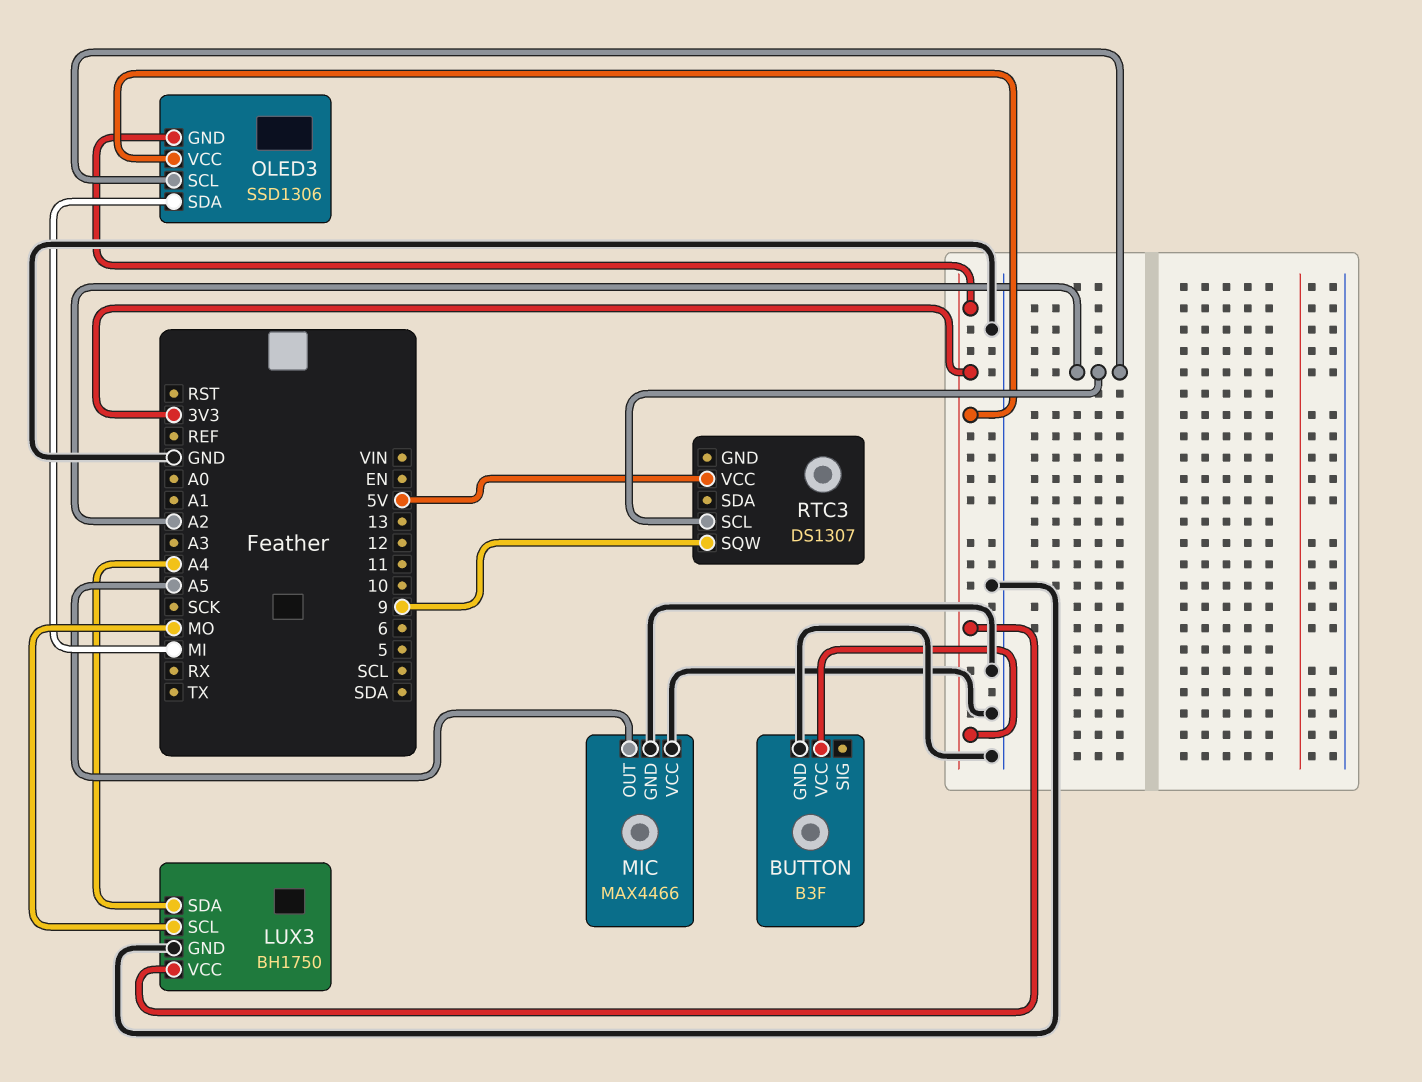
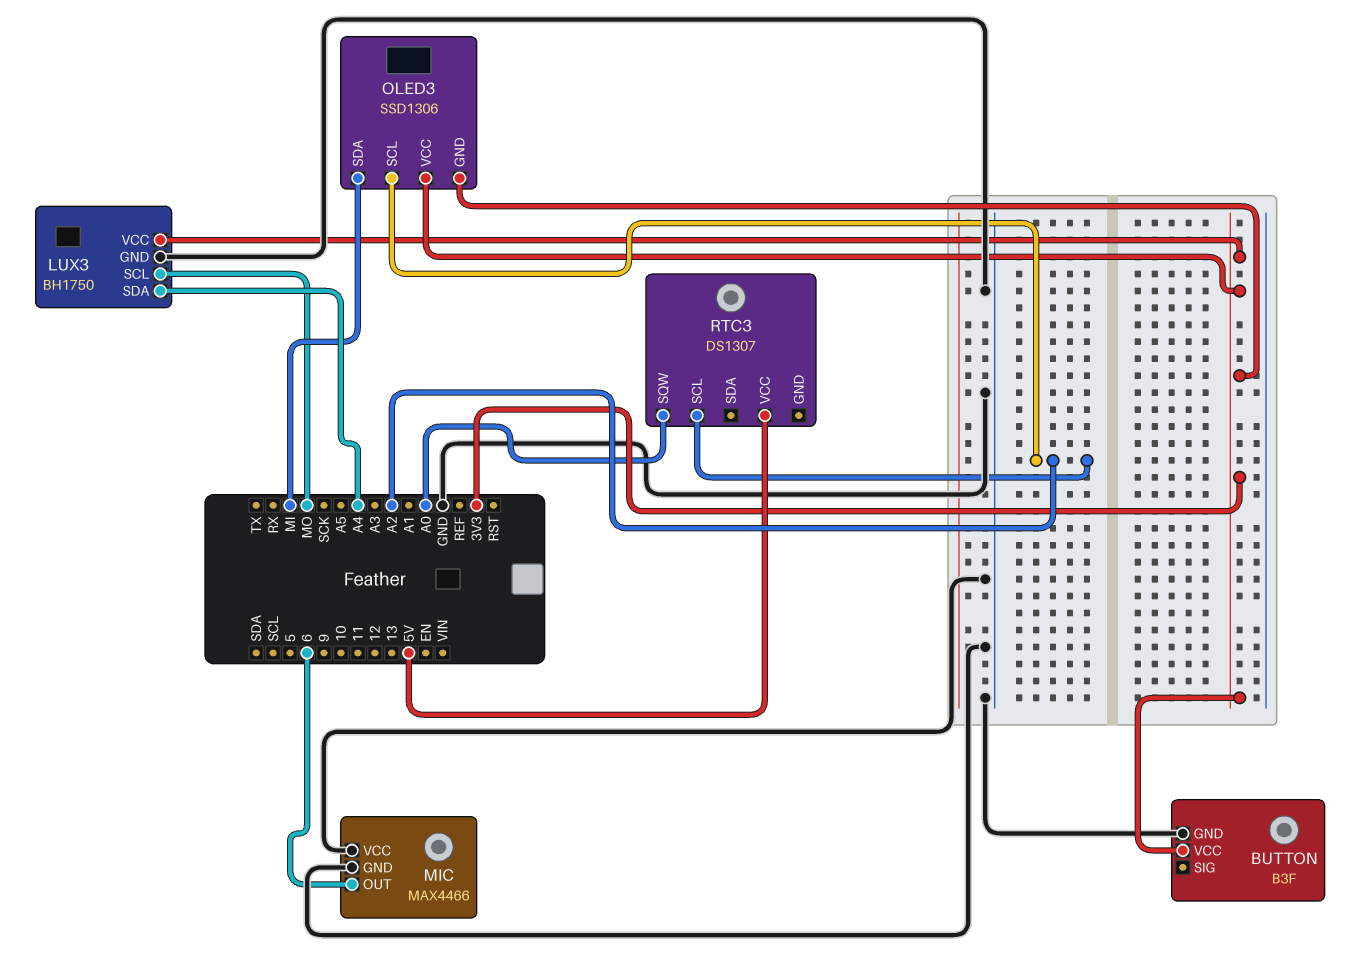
MIC pin OUT: A5 -> 6
RTC3 pin SQW: 9 -> A0

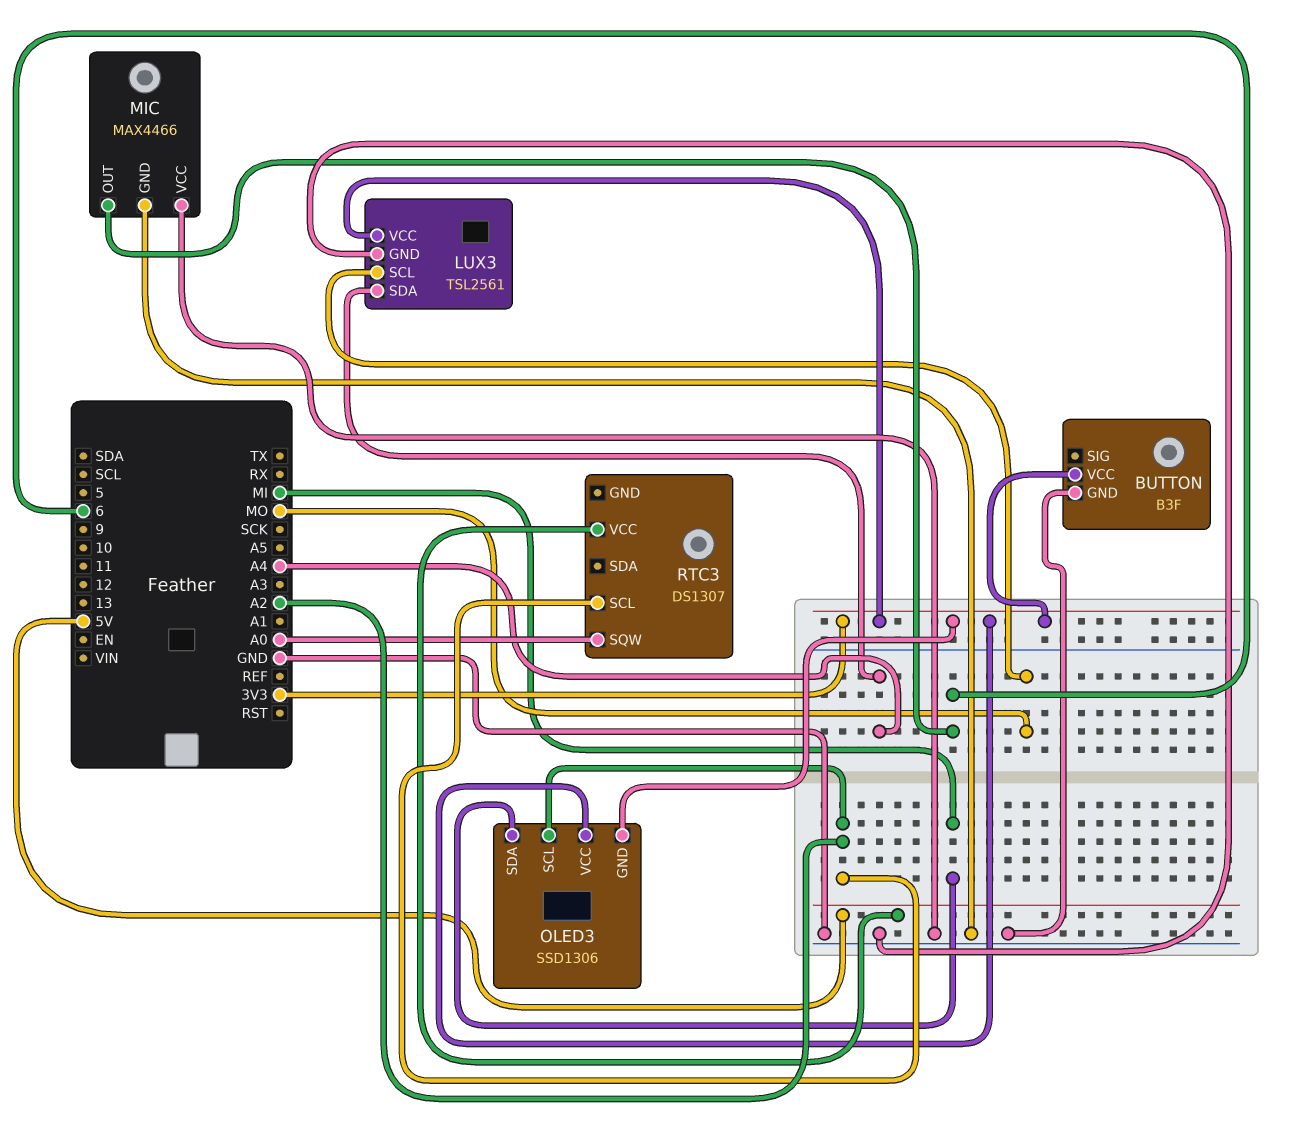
LUX3: BH1750 -> TSL2561

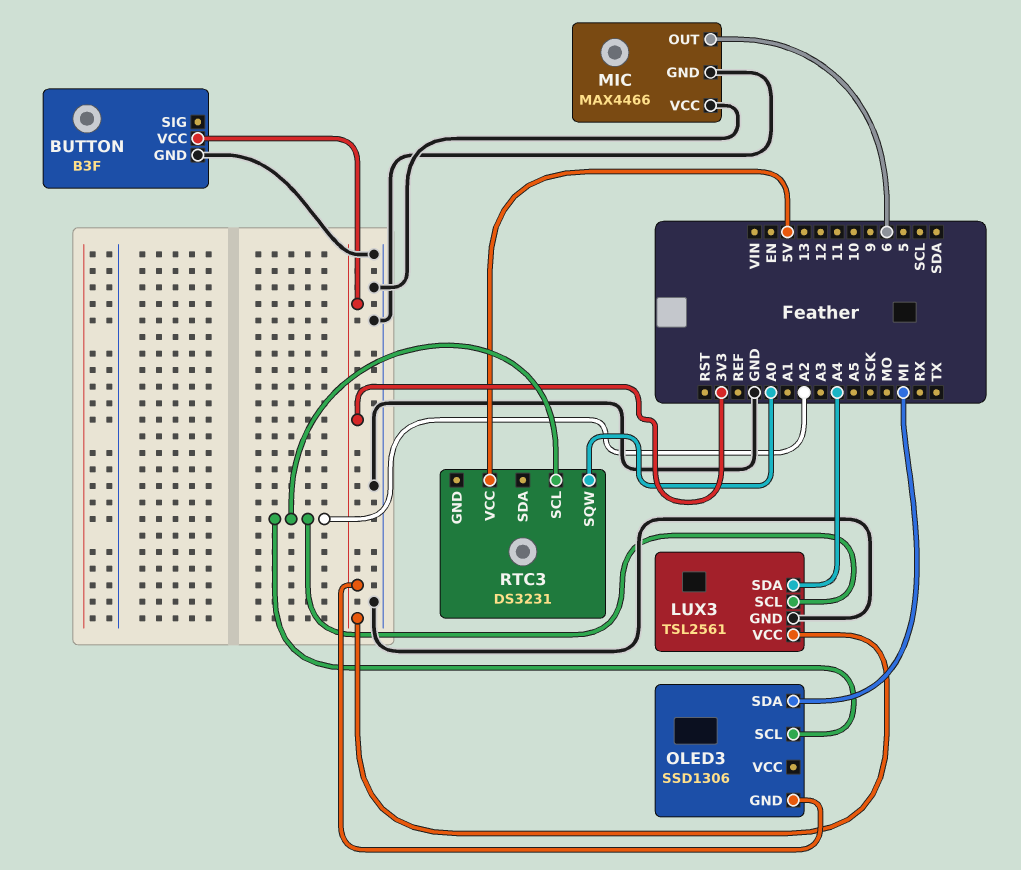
LUX3 pin SCL: MO -> A2
OLED3 pin VCC: 3V3 -> none
RTC3: DS1307 -> DS3231

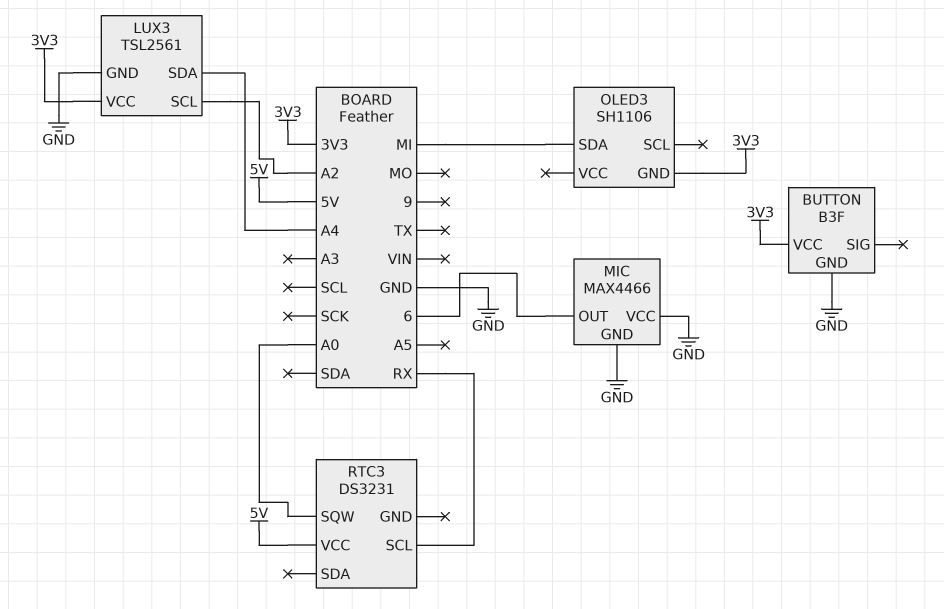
OLED3: SSD1306 -> SH1106
OLED3 pin SCL: A2 -> none
RTC3 pin SCL: A2 -> RX

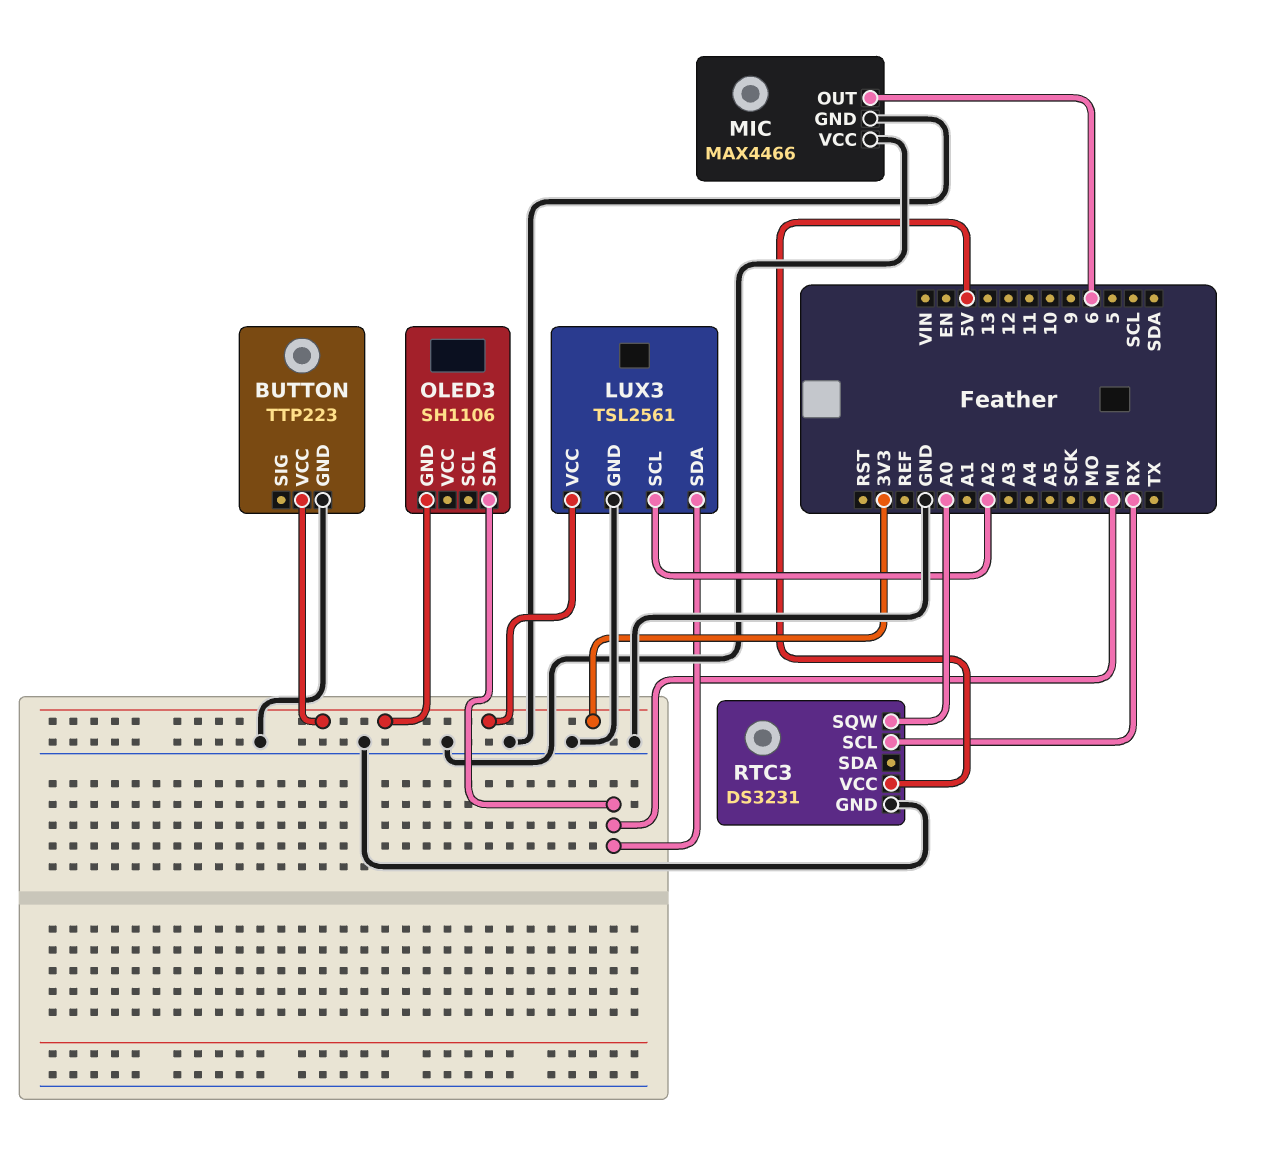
BUTTON: B3F -> TTP223
LUX3 pin SDA: A4 -> MI
RTC3 pin GND: none -> GND

